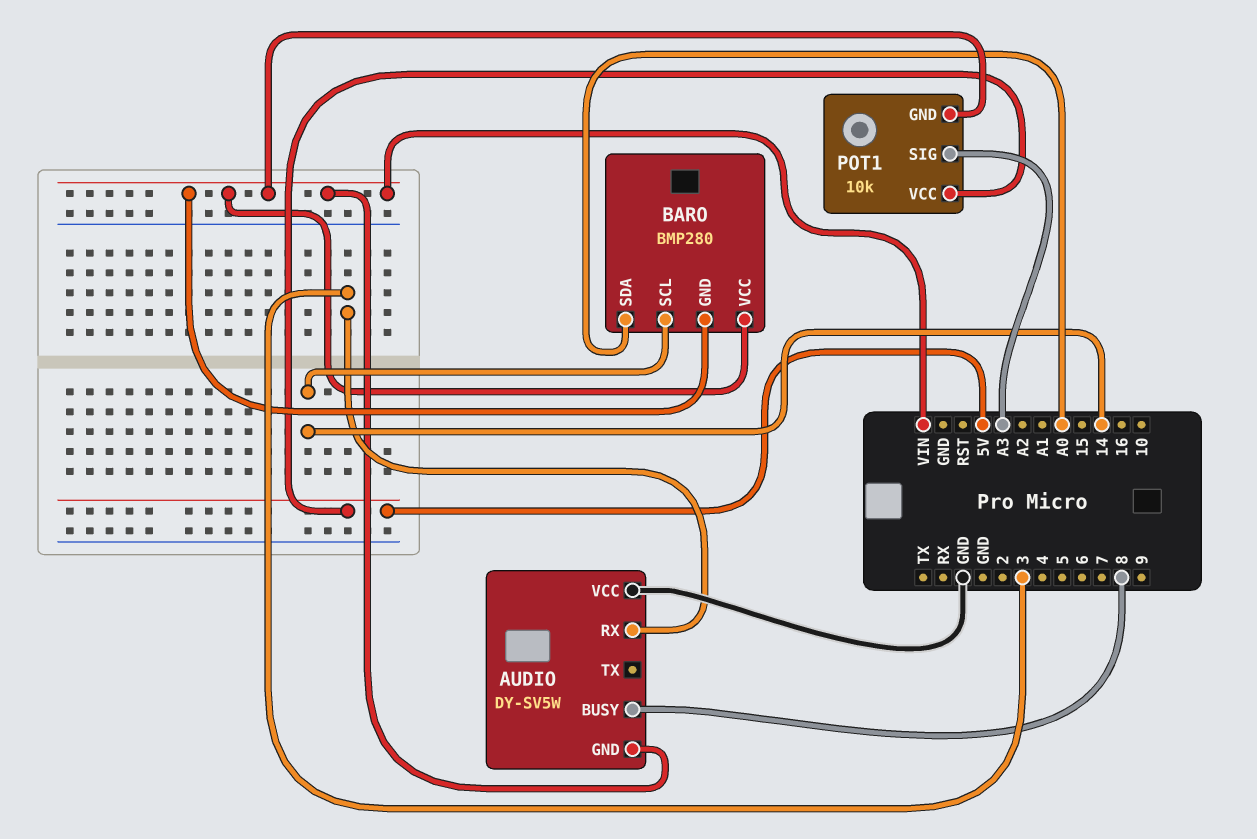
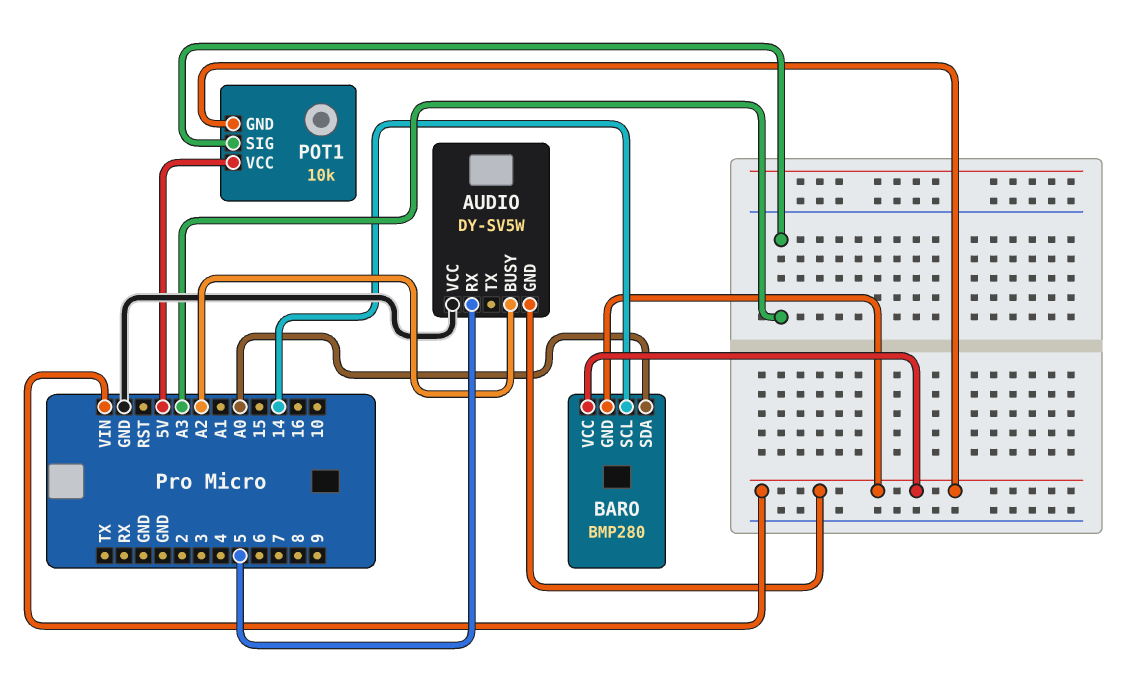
AUDIO pin BUSY: 8 -> A2
AUDIO pin RX: 3 -> 5

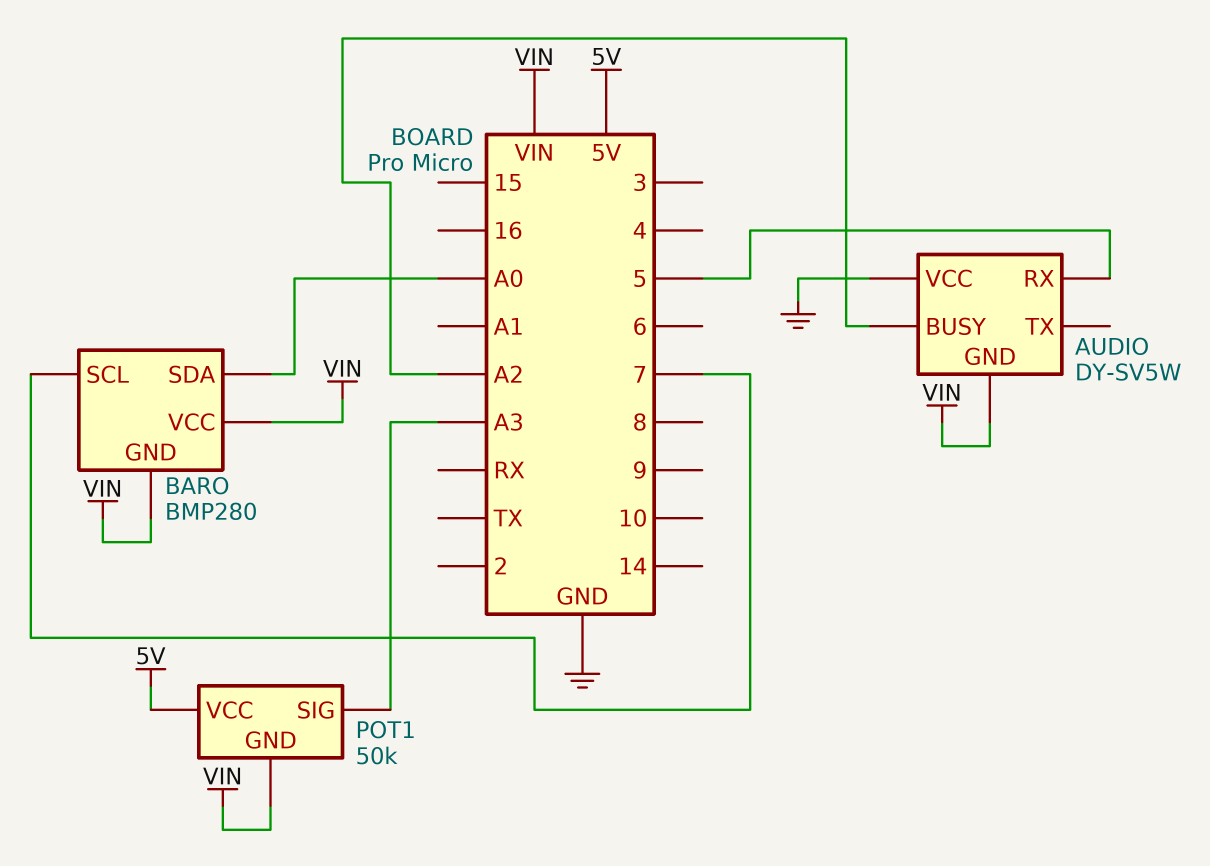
BARO pin SCL: 14 -> 7
POT1: 10k -> 50k

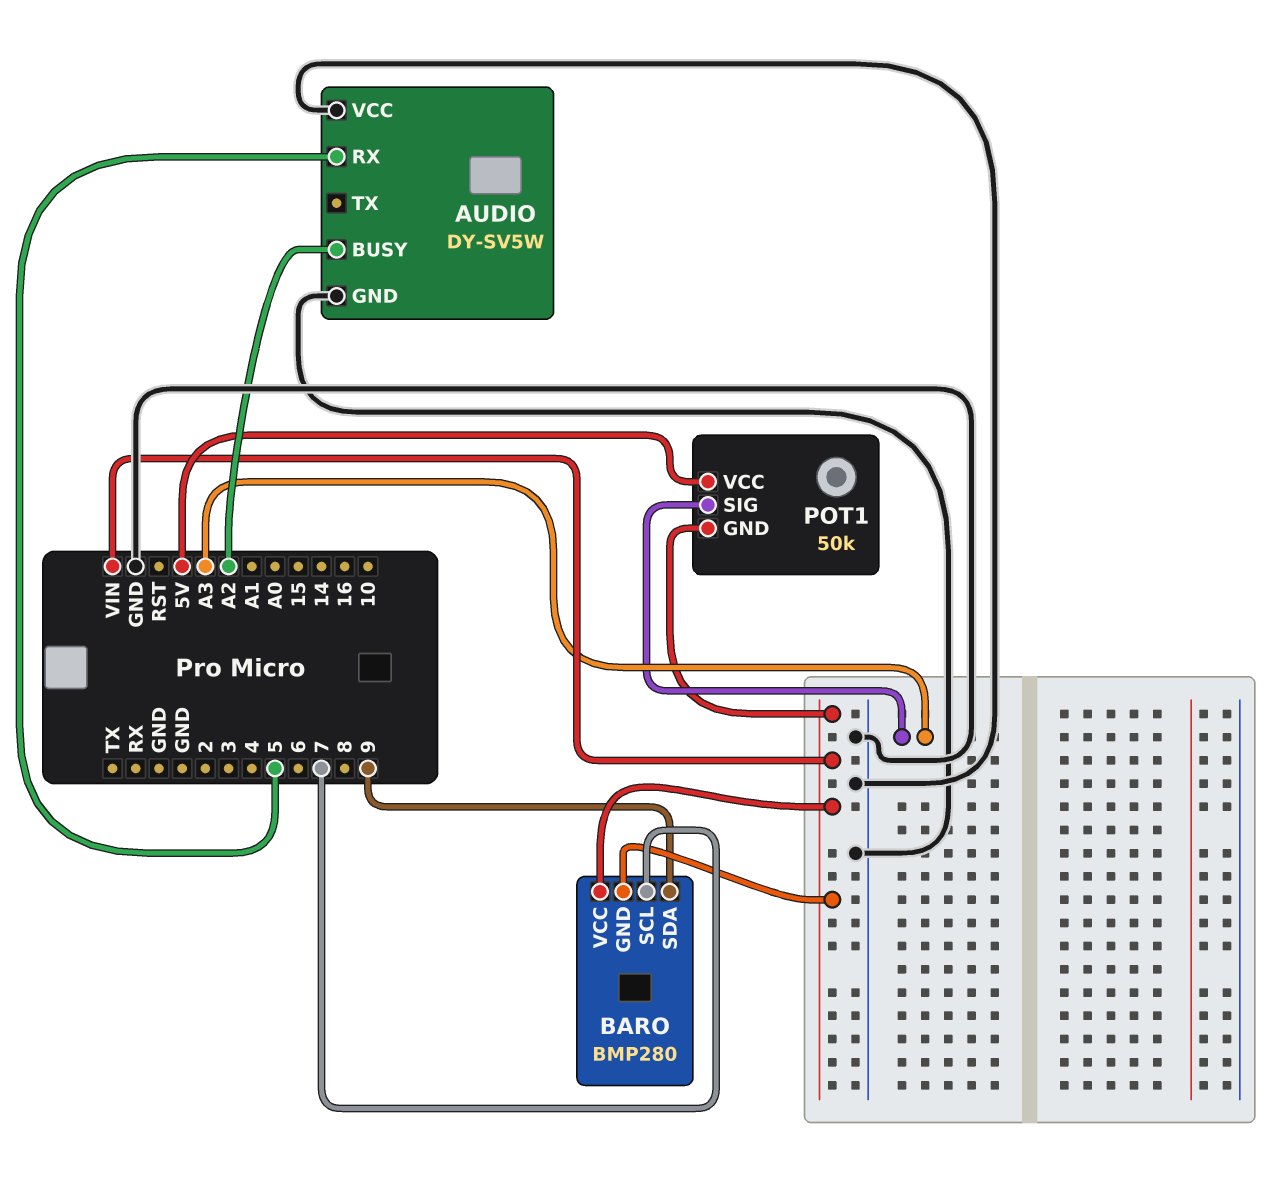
AUDIO pin GND: VIN -> GND
BARO pin SDA: A0 -> 9

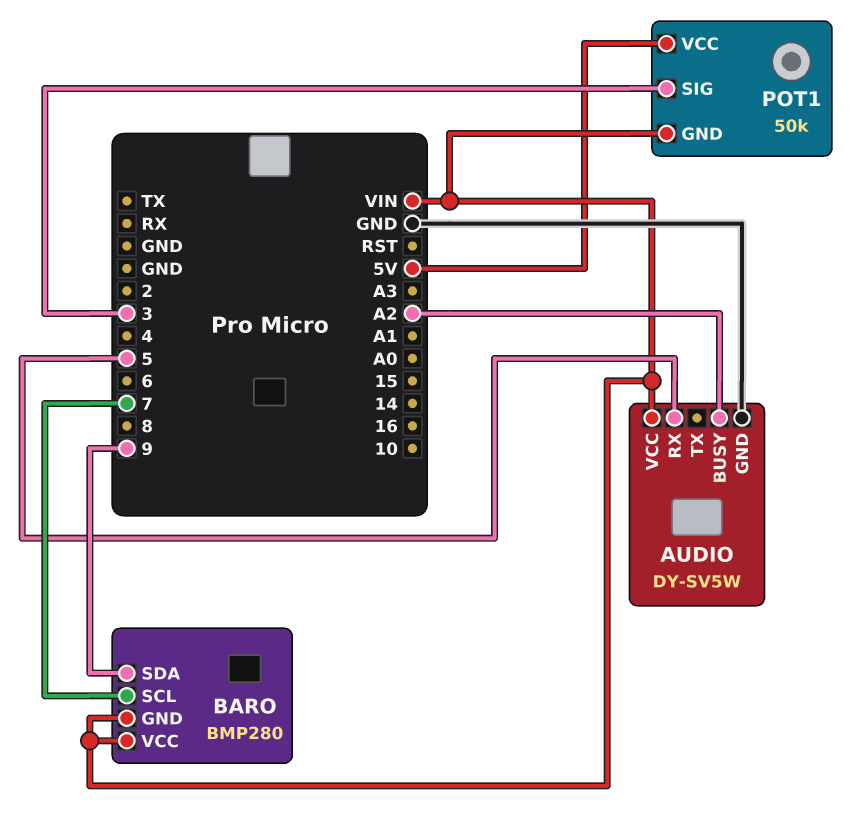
AUDIO pin VCC: GND -> VIN
POT1 pin SIG: A3 -> 3

